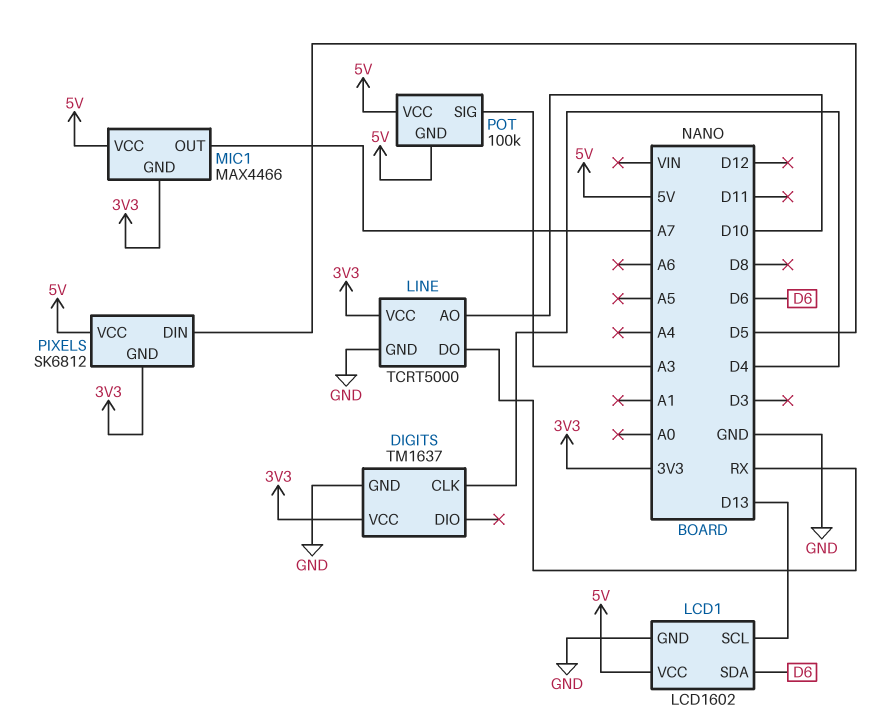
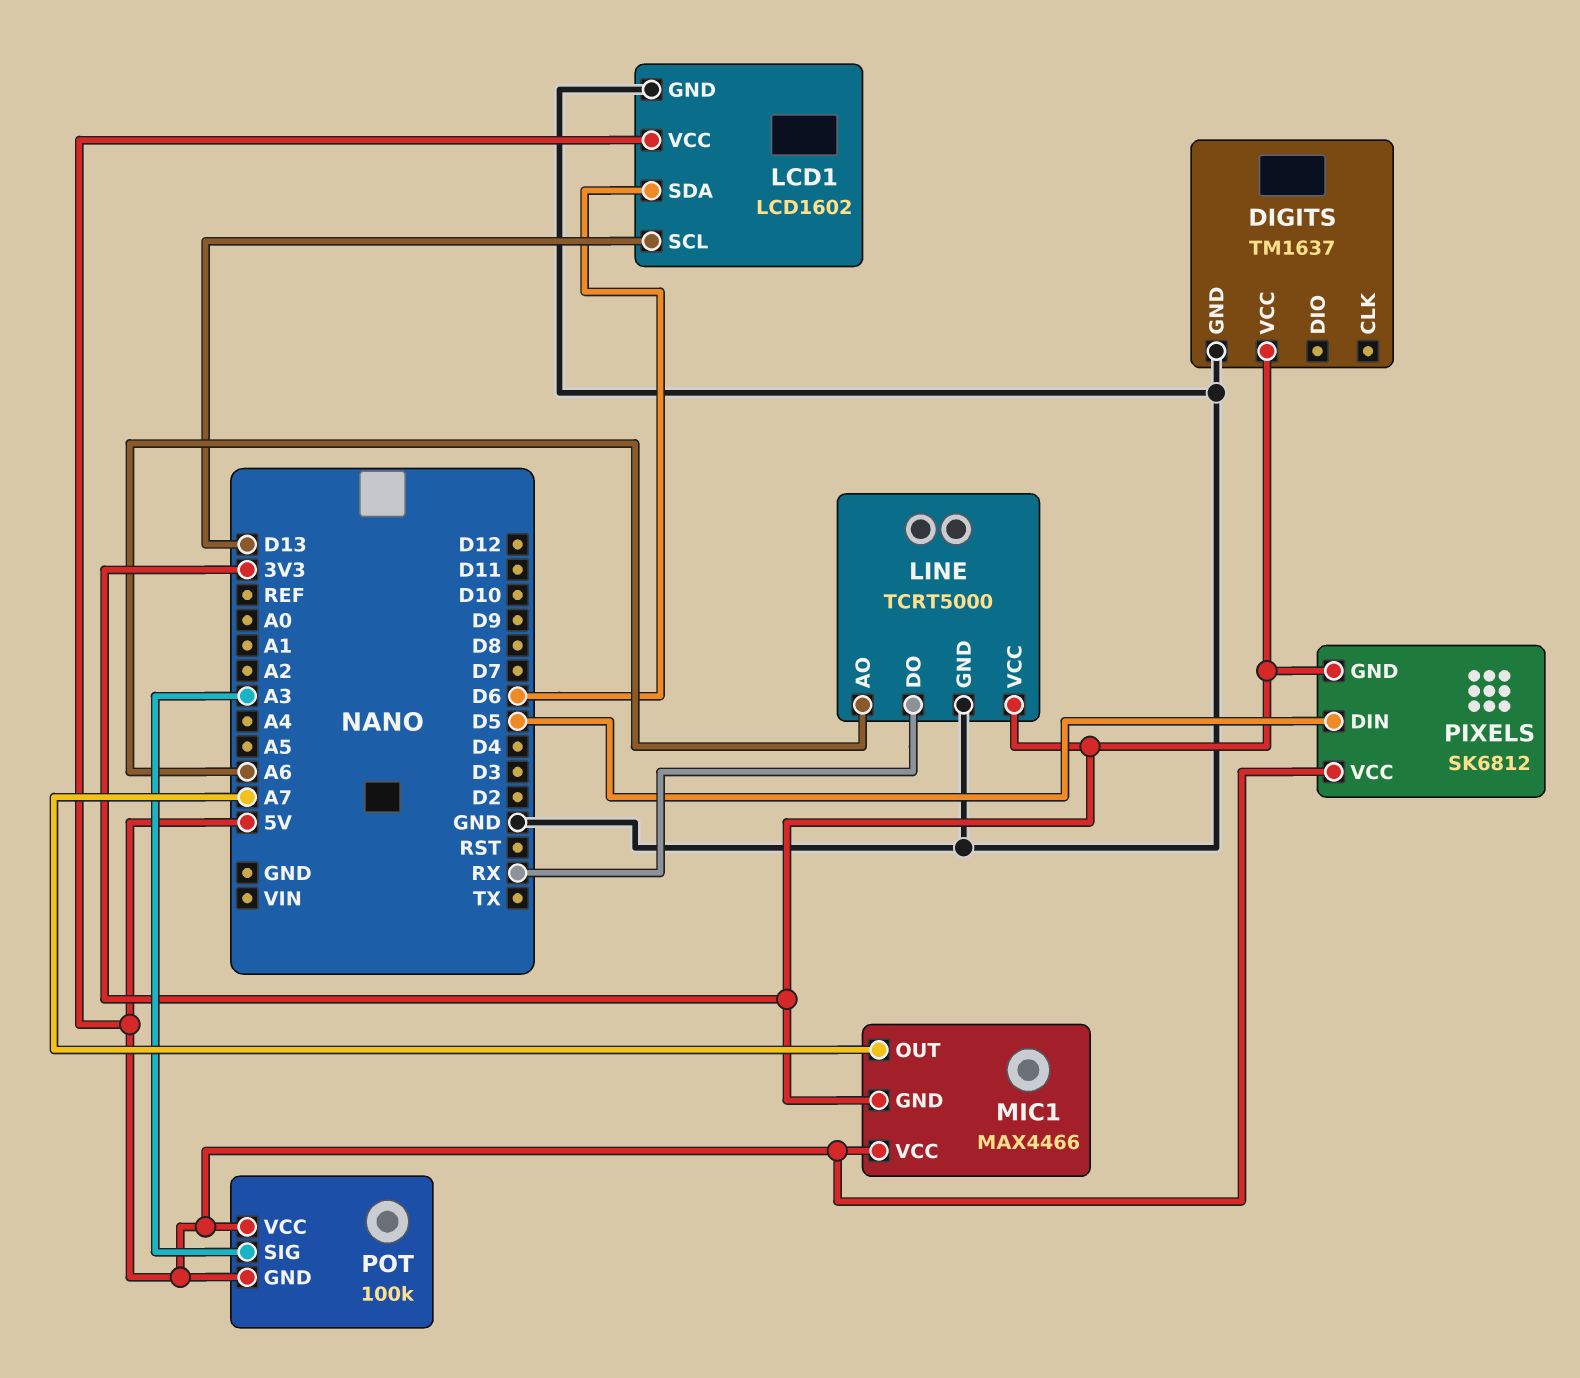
DIGITS pin CLK: D4 -> none
LINE pin AO: D10 -> A6

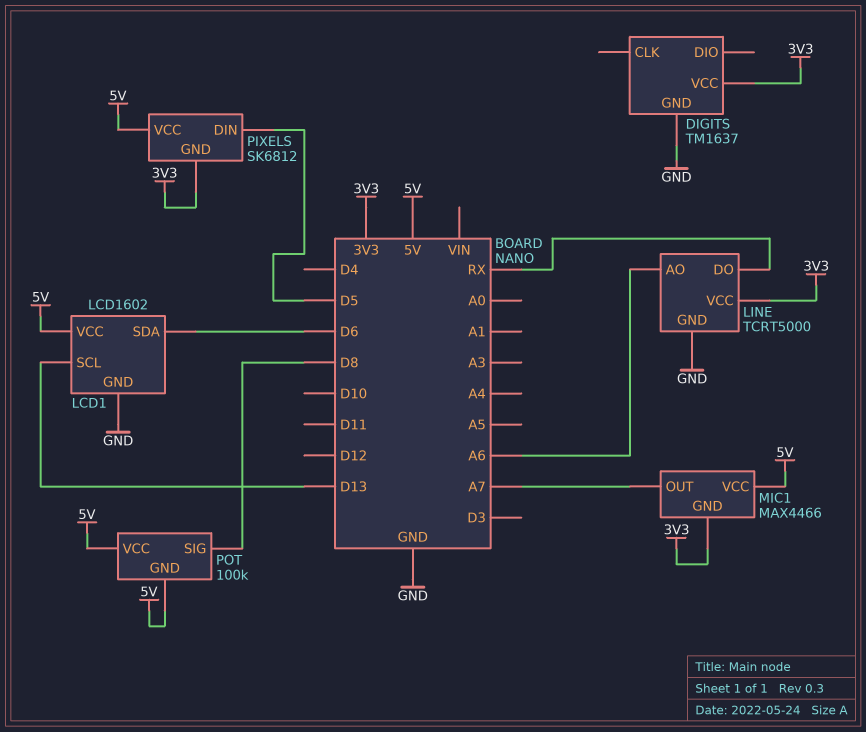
POT pin SIG: A3 -> D8

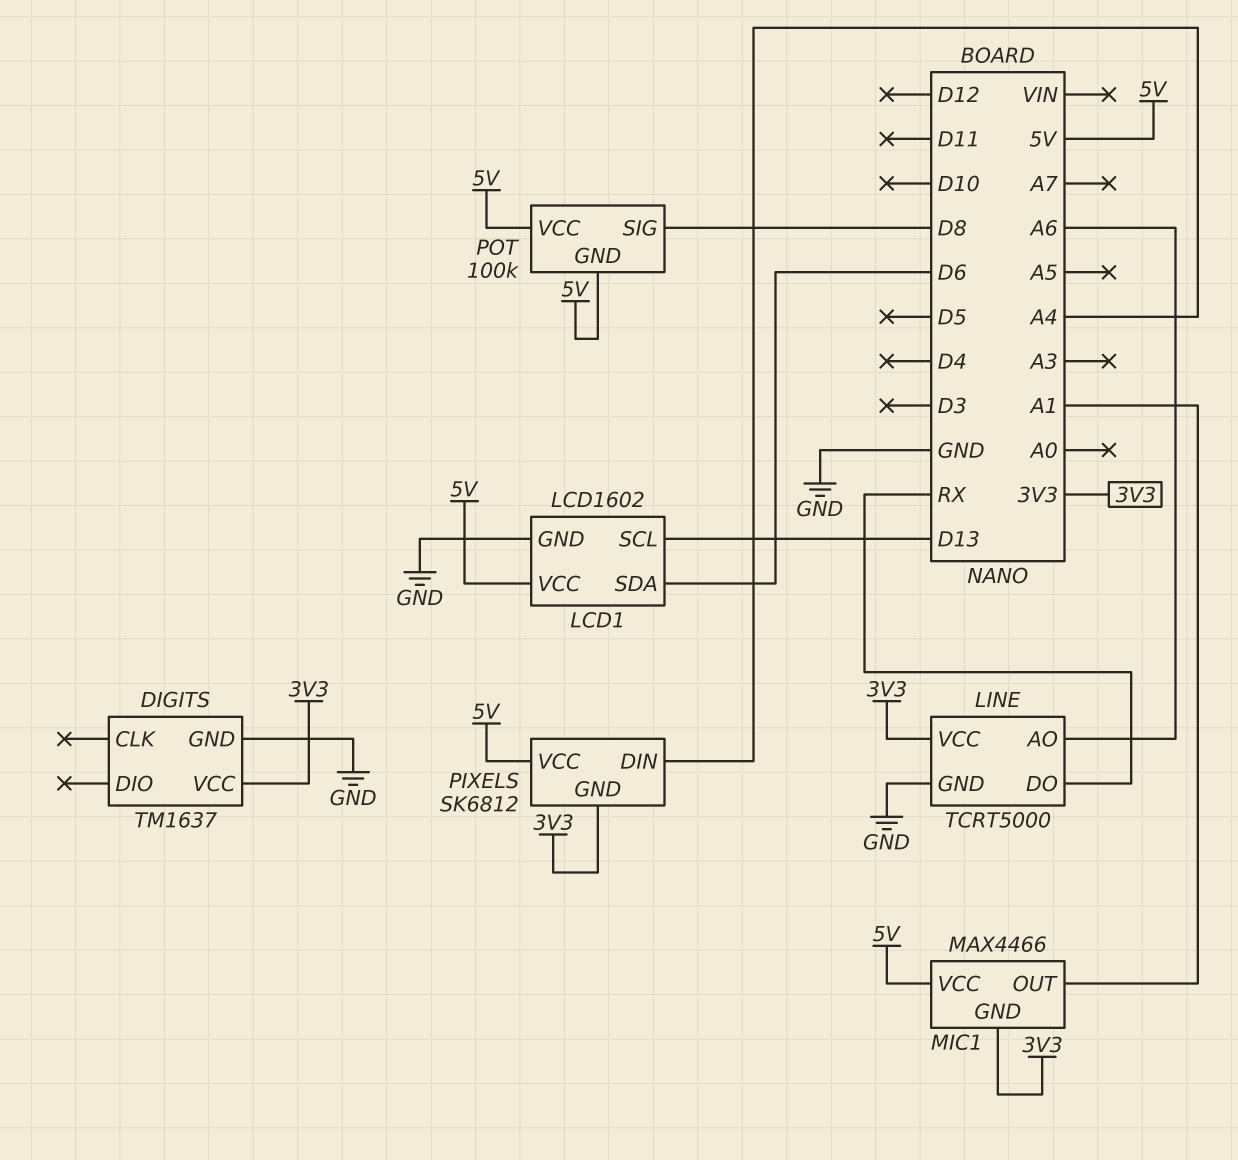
MIC1 pin OUT: A7 -> A1
PIXELS pin DIN: D5 -> A4

